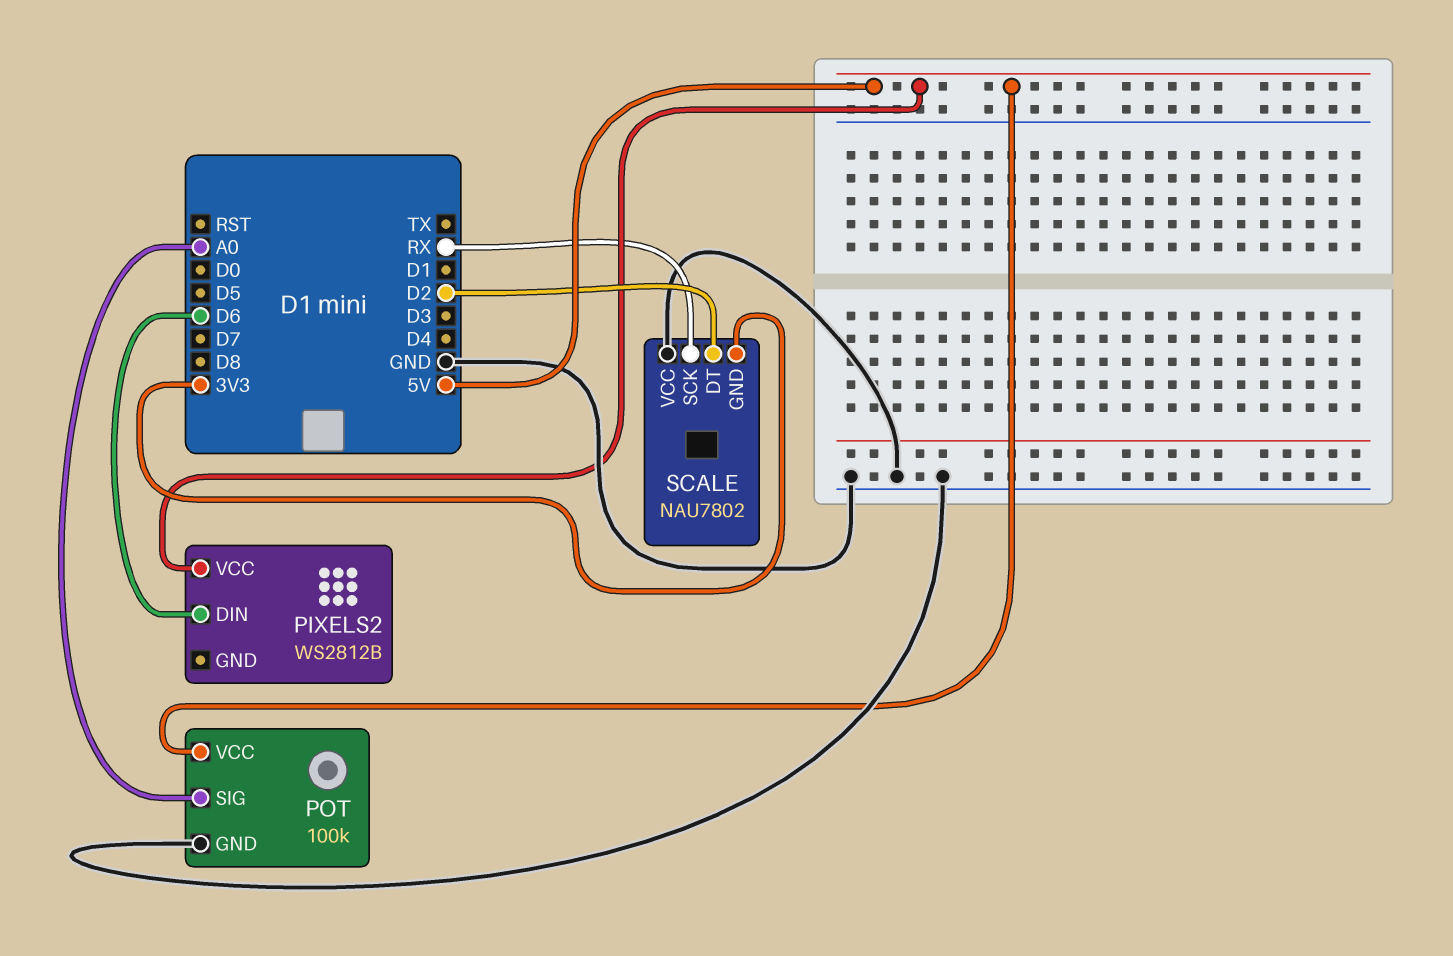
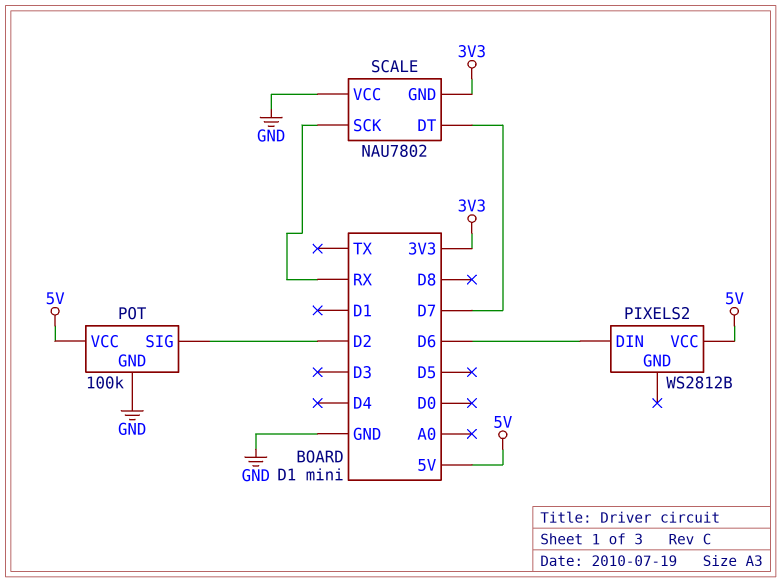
POT pin SIG: A0 -> D2
SCALE pin DT: D2 -> D7

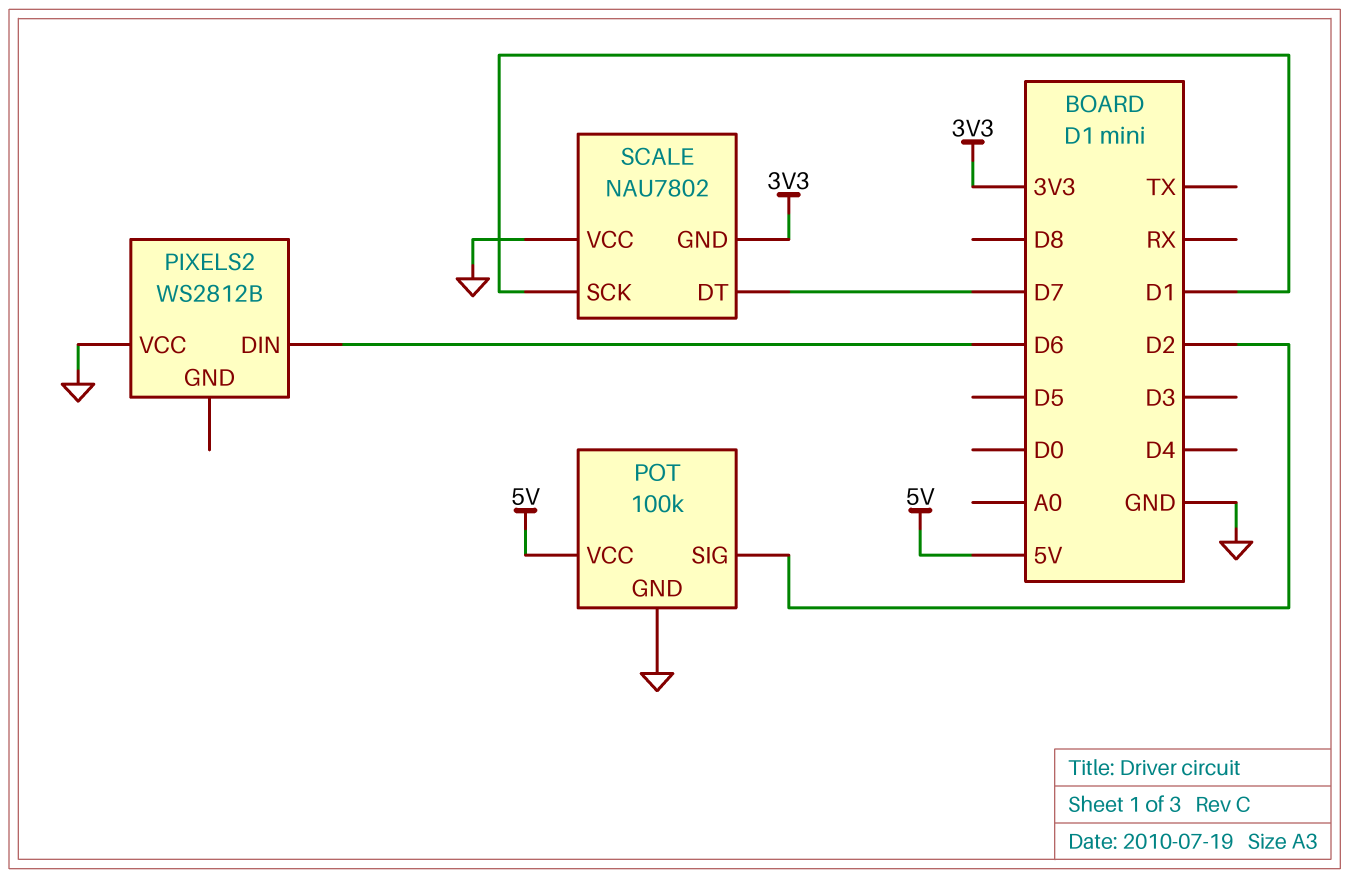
PIXELS2 pin VCC: 5V -> GND
SCALE pin SCK: RX -> D1

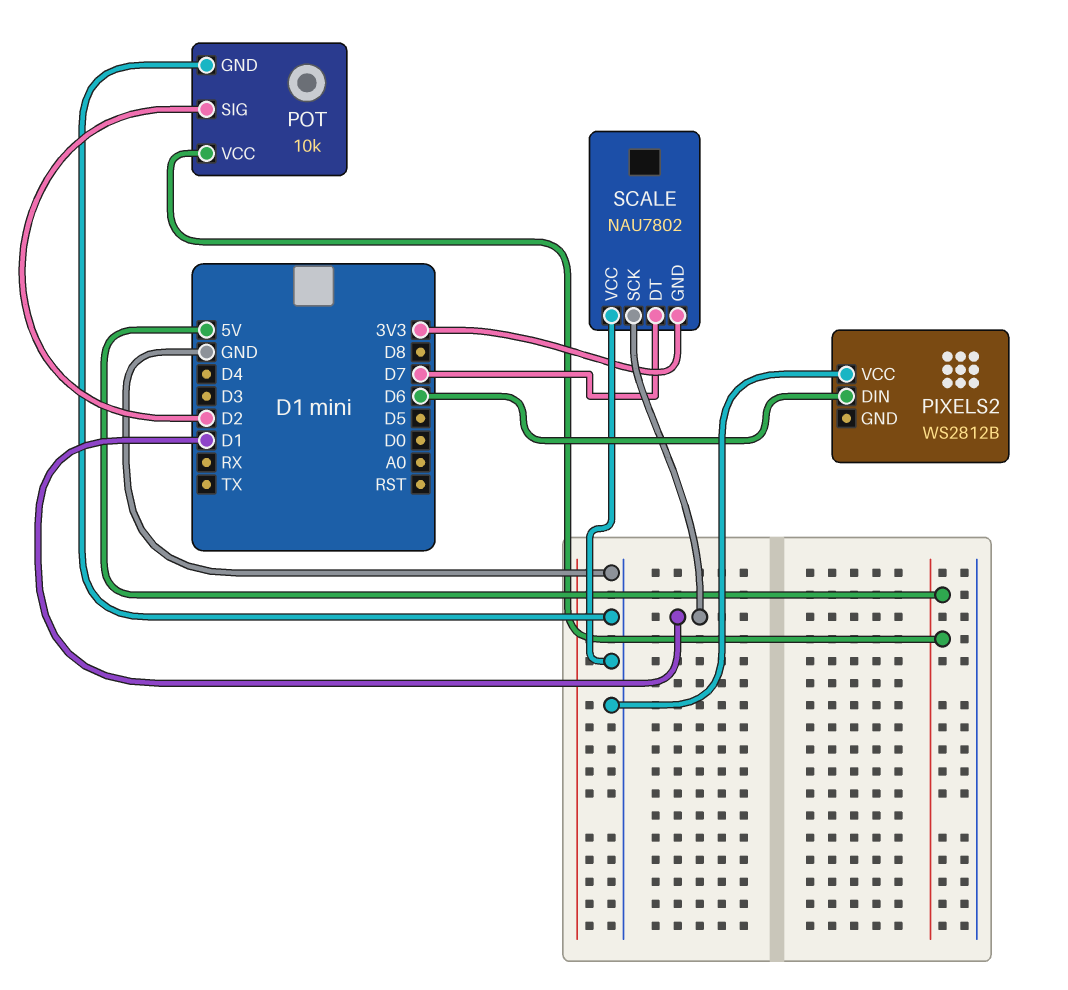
POT: 100k -> 10k

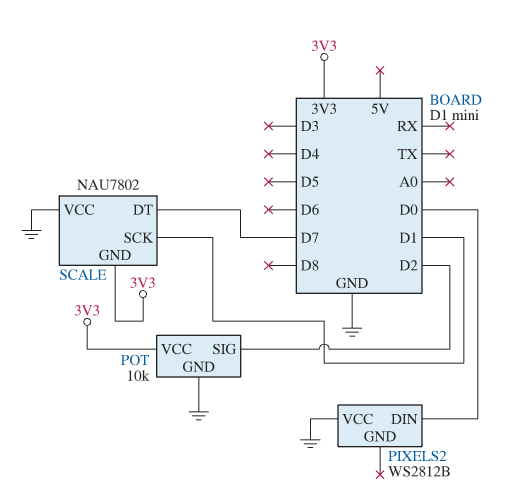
PIXELS2 pin DIN: D6 -> D0
POT pin VCC: 5V -> 3V3

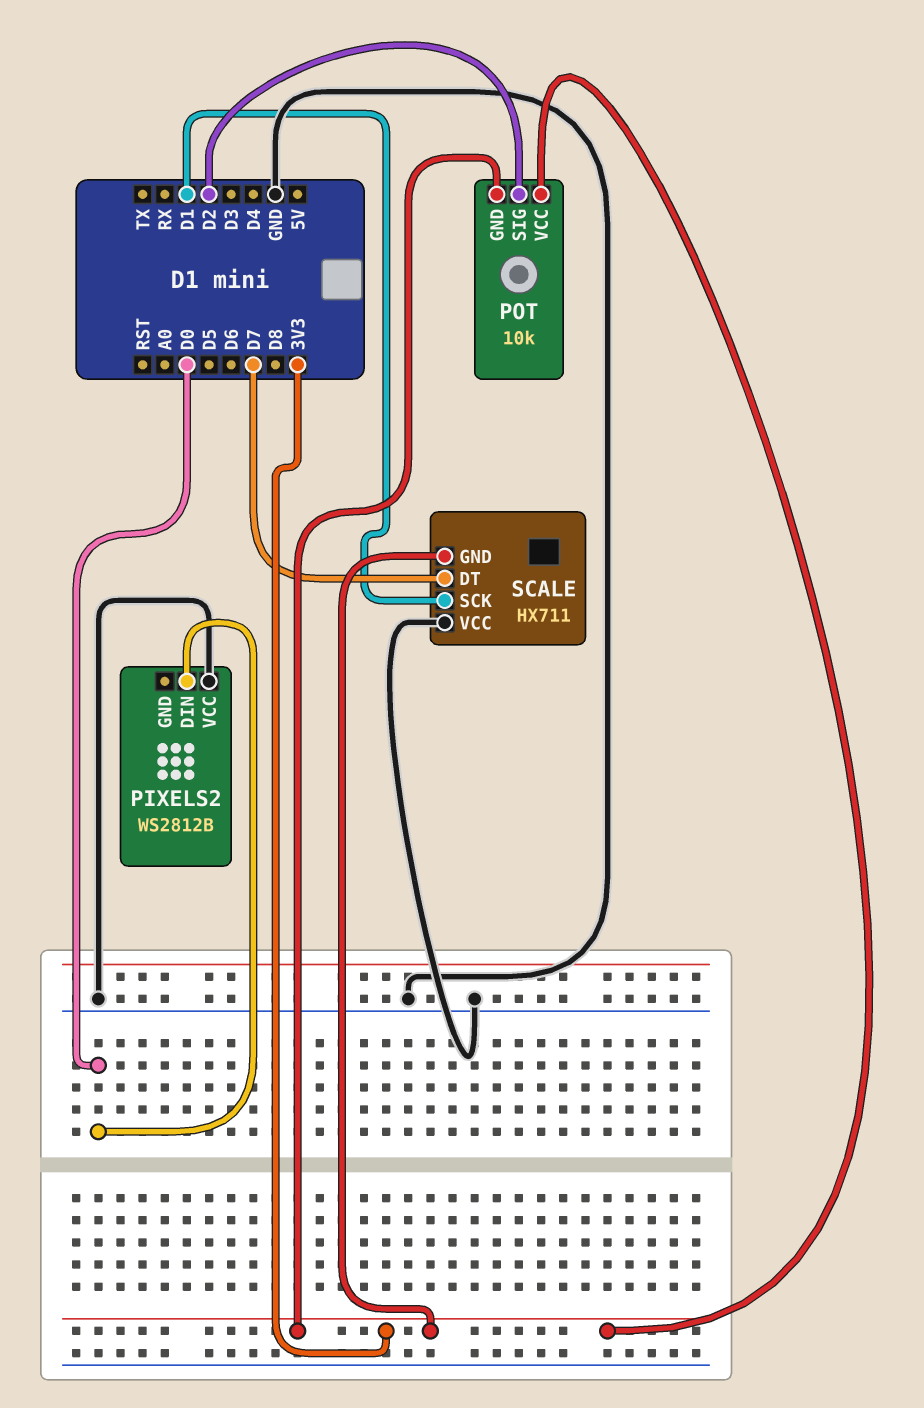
POT pin GND: GND -> 3V3
SCALE: NAU7802 -> HX711

